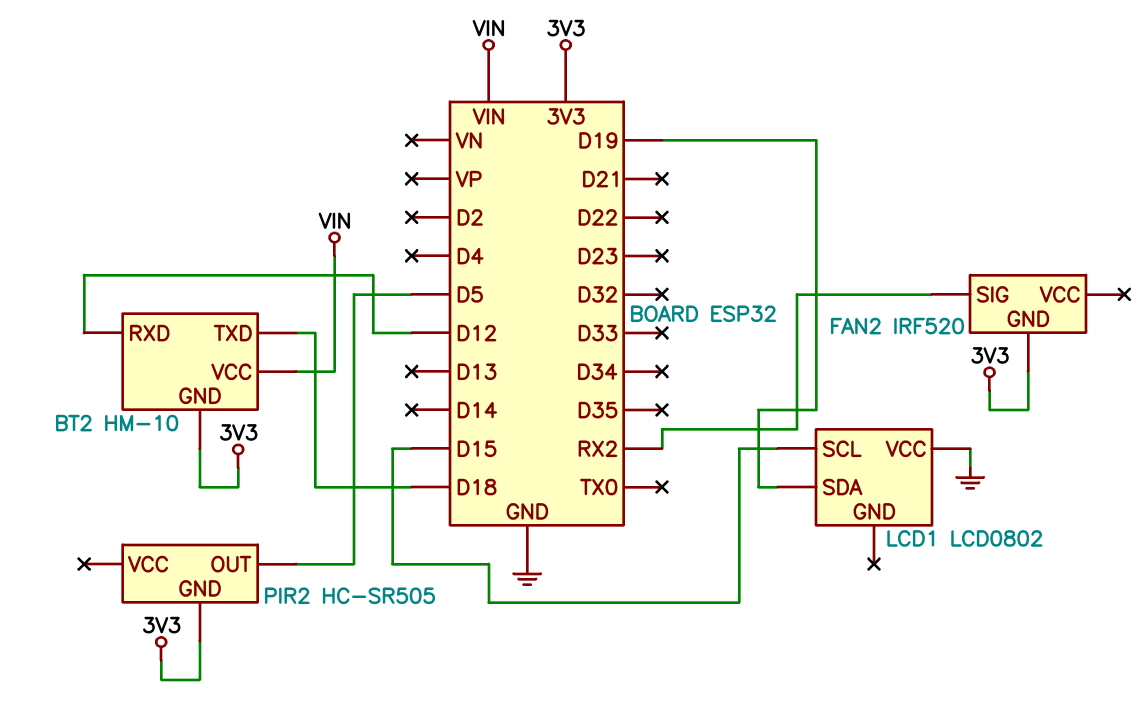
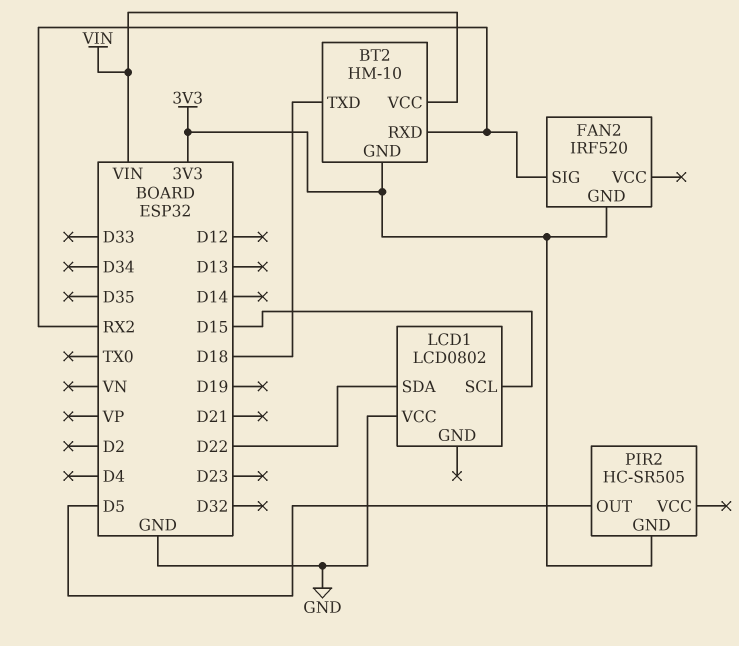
BT2 pin RXD: D12 -> RX2
LCD1 pin SDA: D19 -> D22

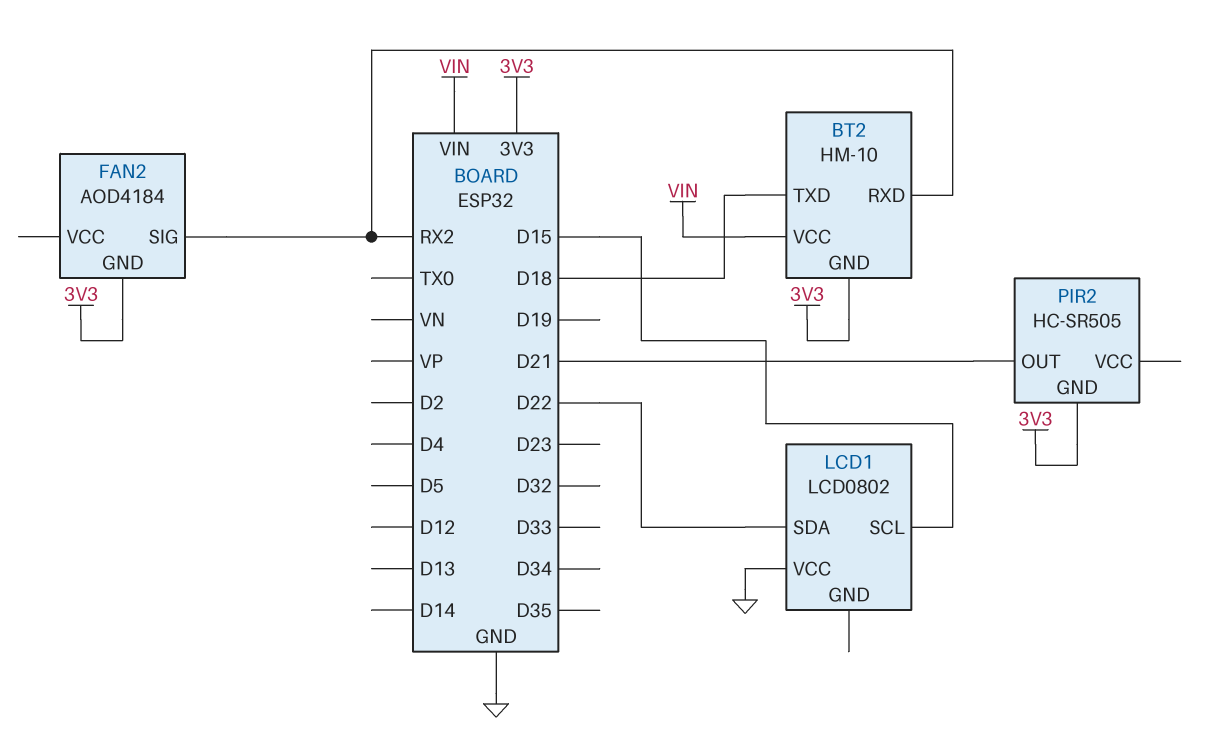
FAN2: IRF520 -> AOD4184
PIR2 pin OUT: D5 -> D21

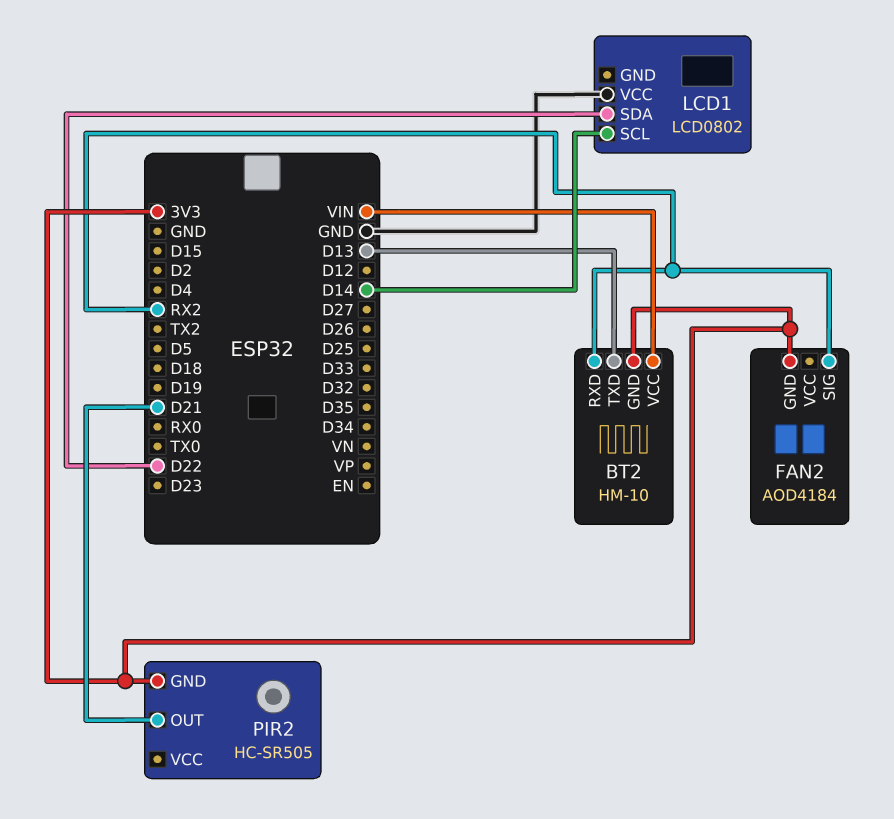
BT2 pin TXD: D18 -> D13
LCD1 pin SCL: D15 -> D14

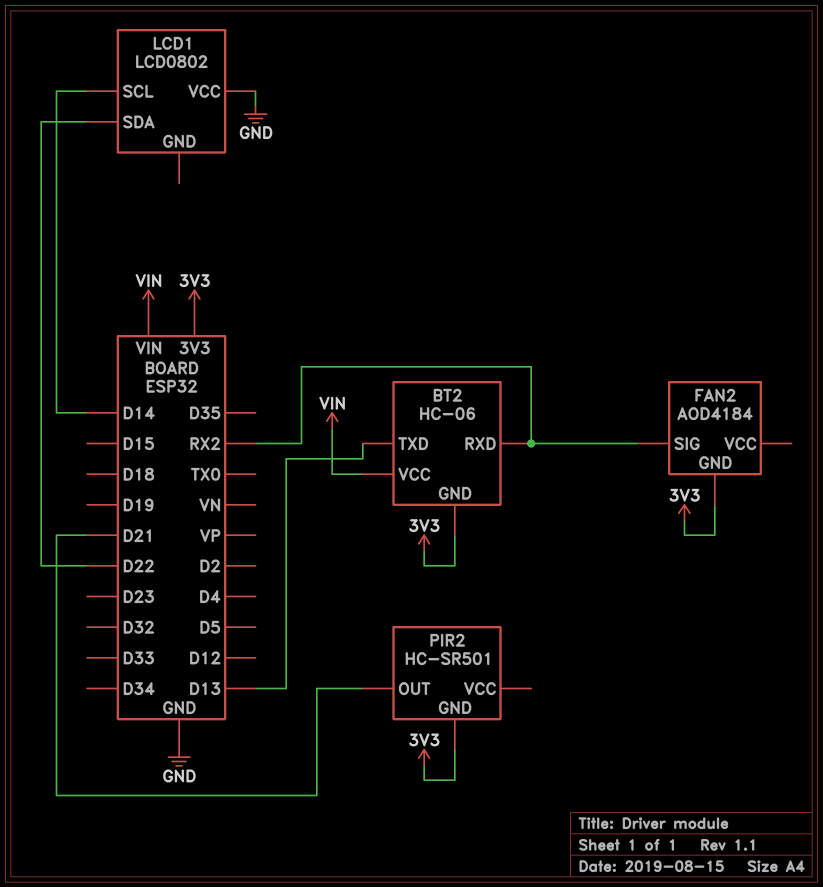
BT2: HM-10 -> HC-06
PIR2: HC-SR505 -> HC-SR501

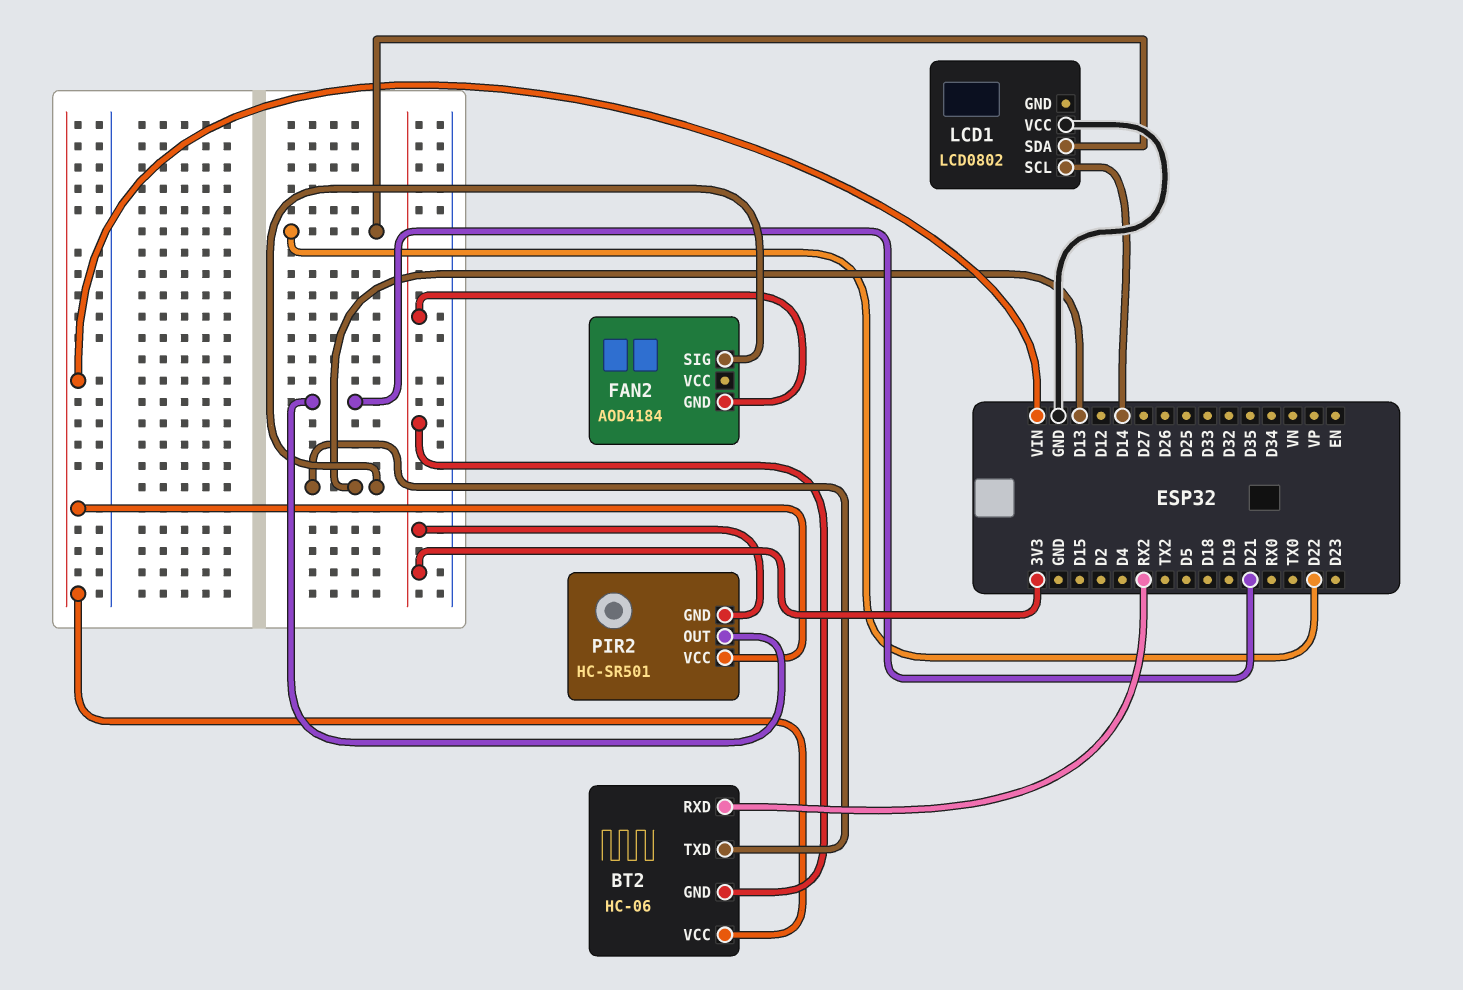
FAN2 pin SIG: RX2 -> D13
PIR2 pin VCC: none -> VIN

